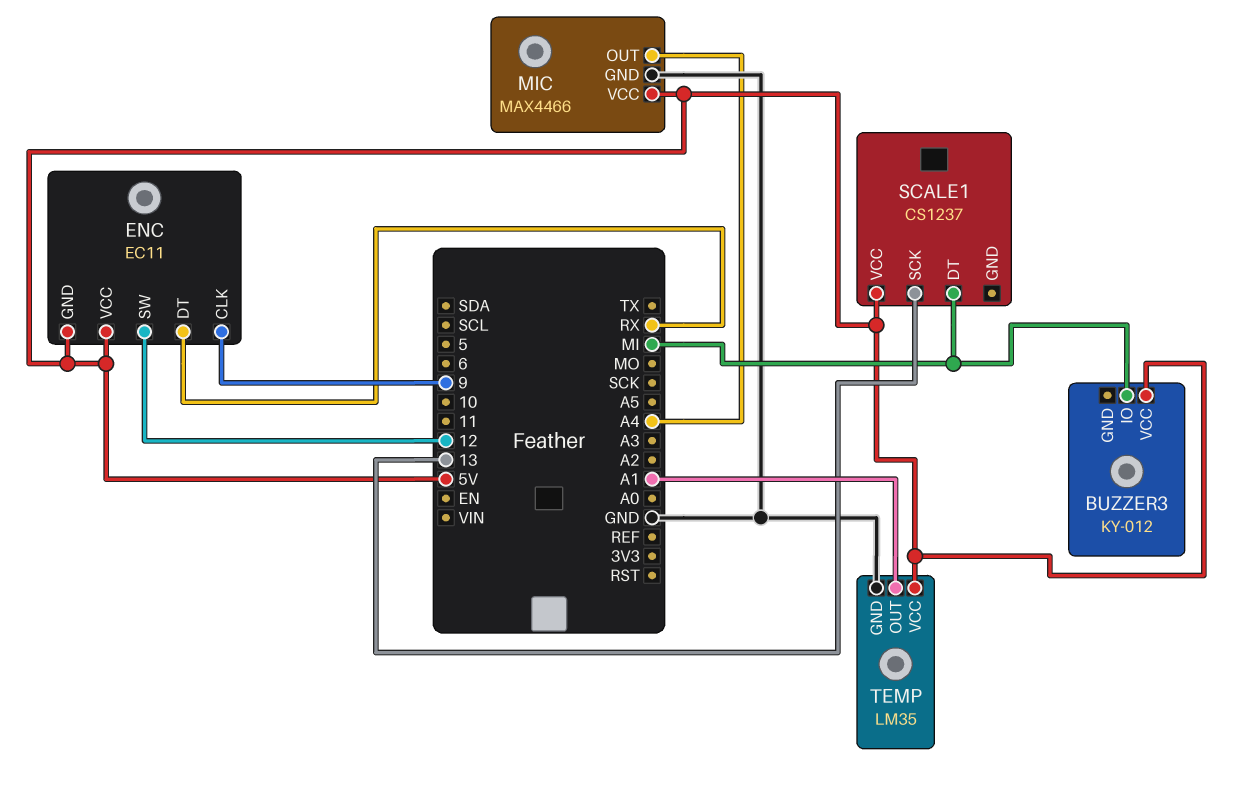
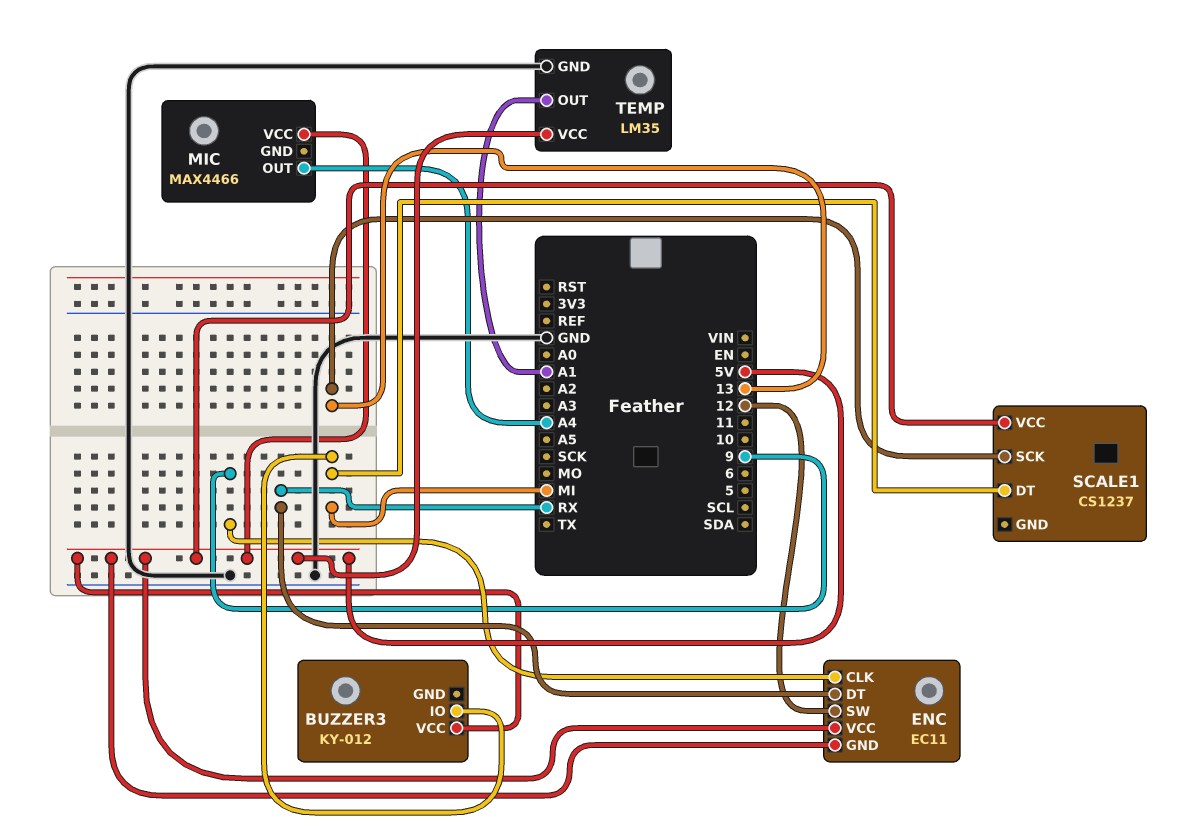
MIC pin GND: GND -> none

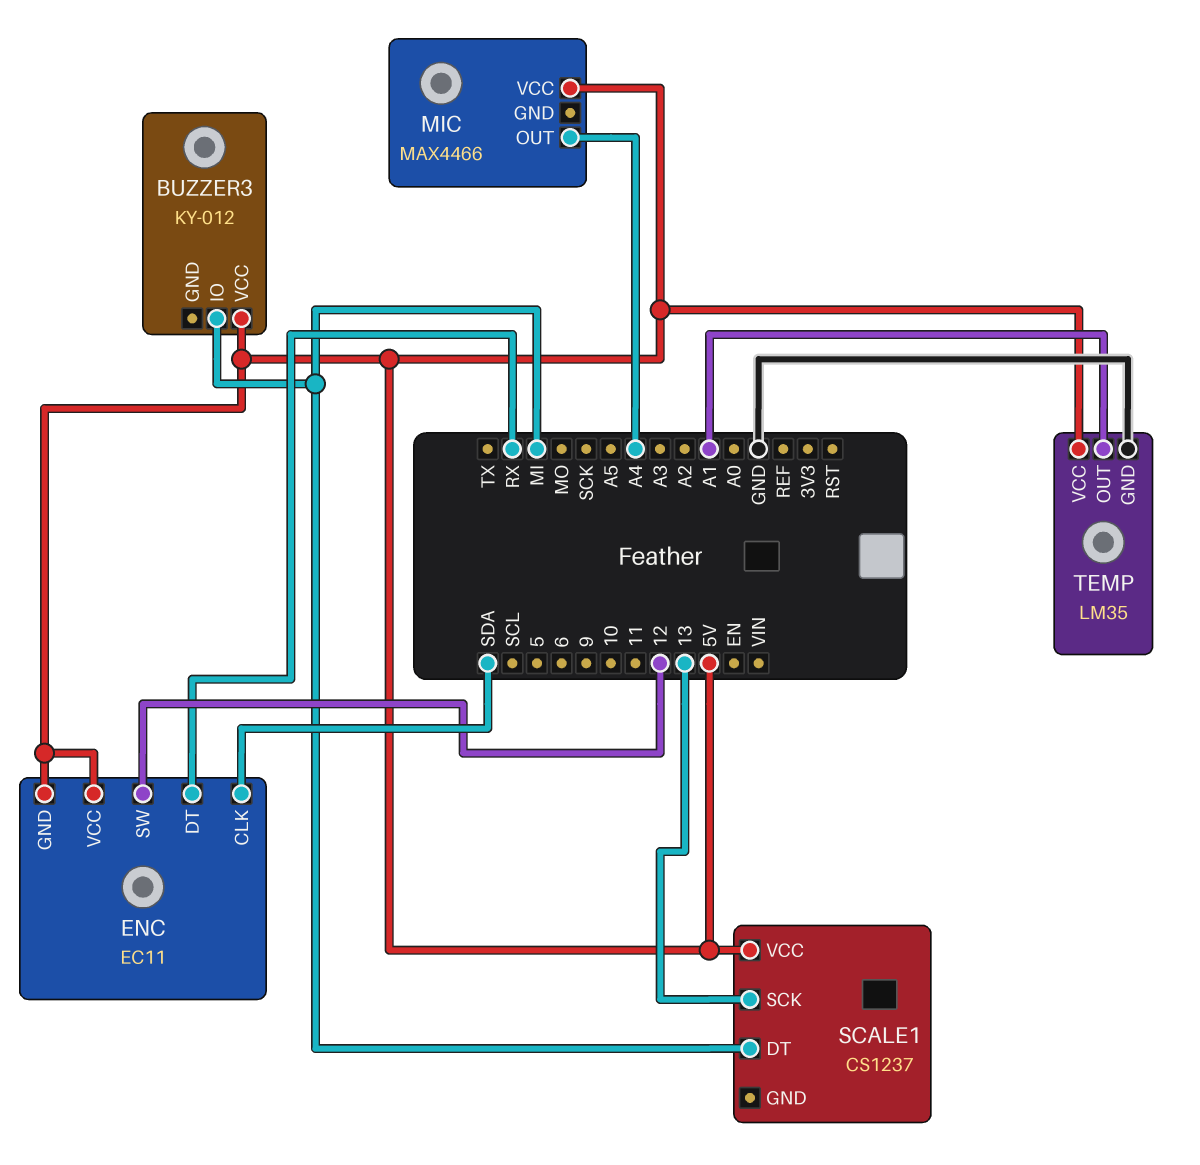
ENC pin CLK: 9 -> SDA

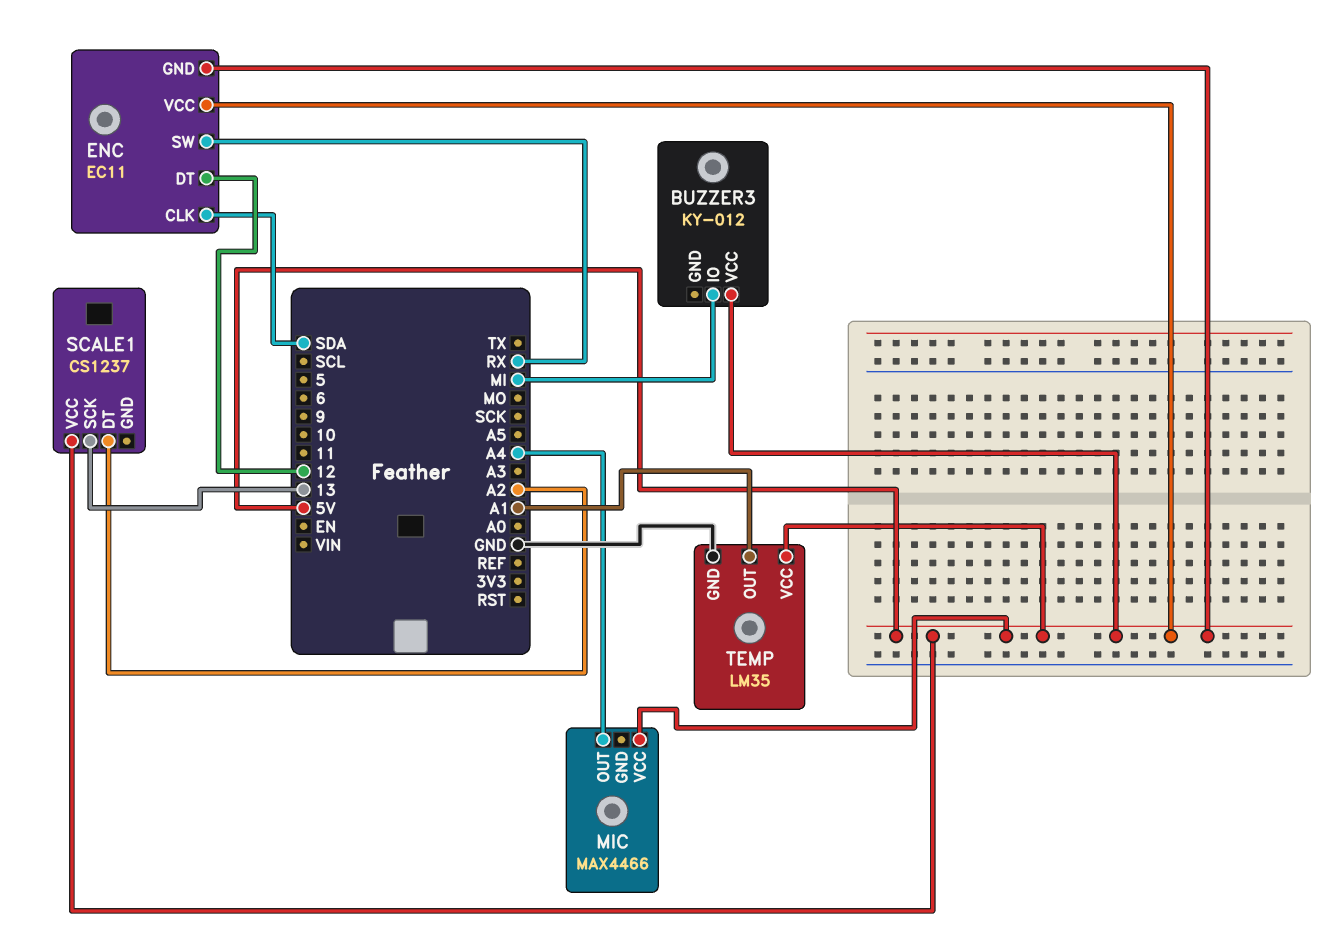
ENC pin DT: RX -> 12
ENC pin SW: 12 -> RX
SCALE1 pin DT: MI -> A2

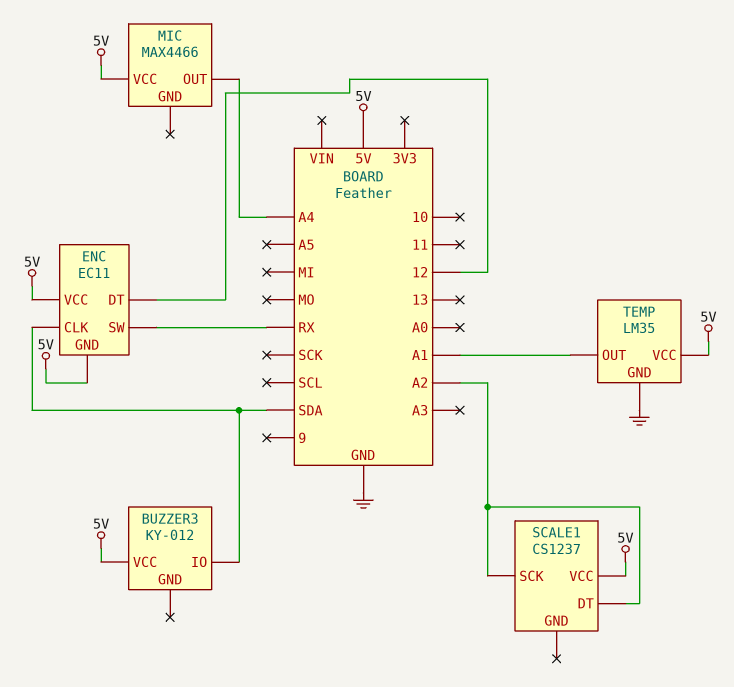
BUZZER3 pin IO: MI -> SDA
SCALE1 pin SCK: 13 -> A2

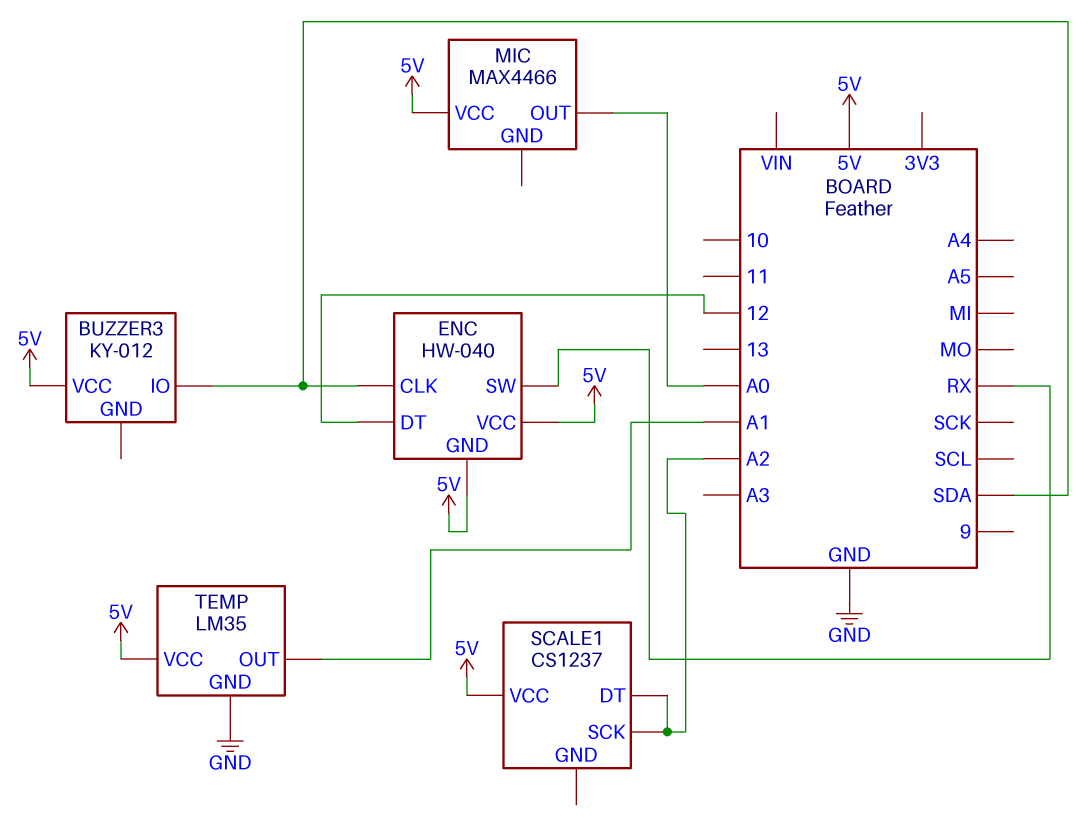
ENC: EC11 -> HW-040
MIC pin OUT: A4 -> A0

